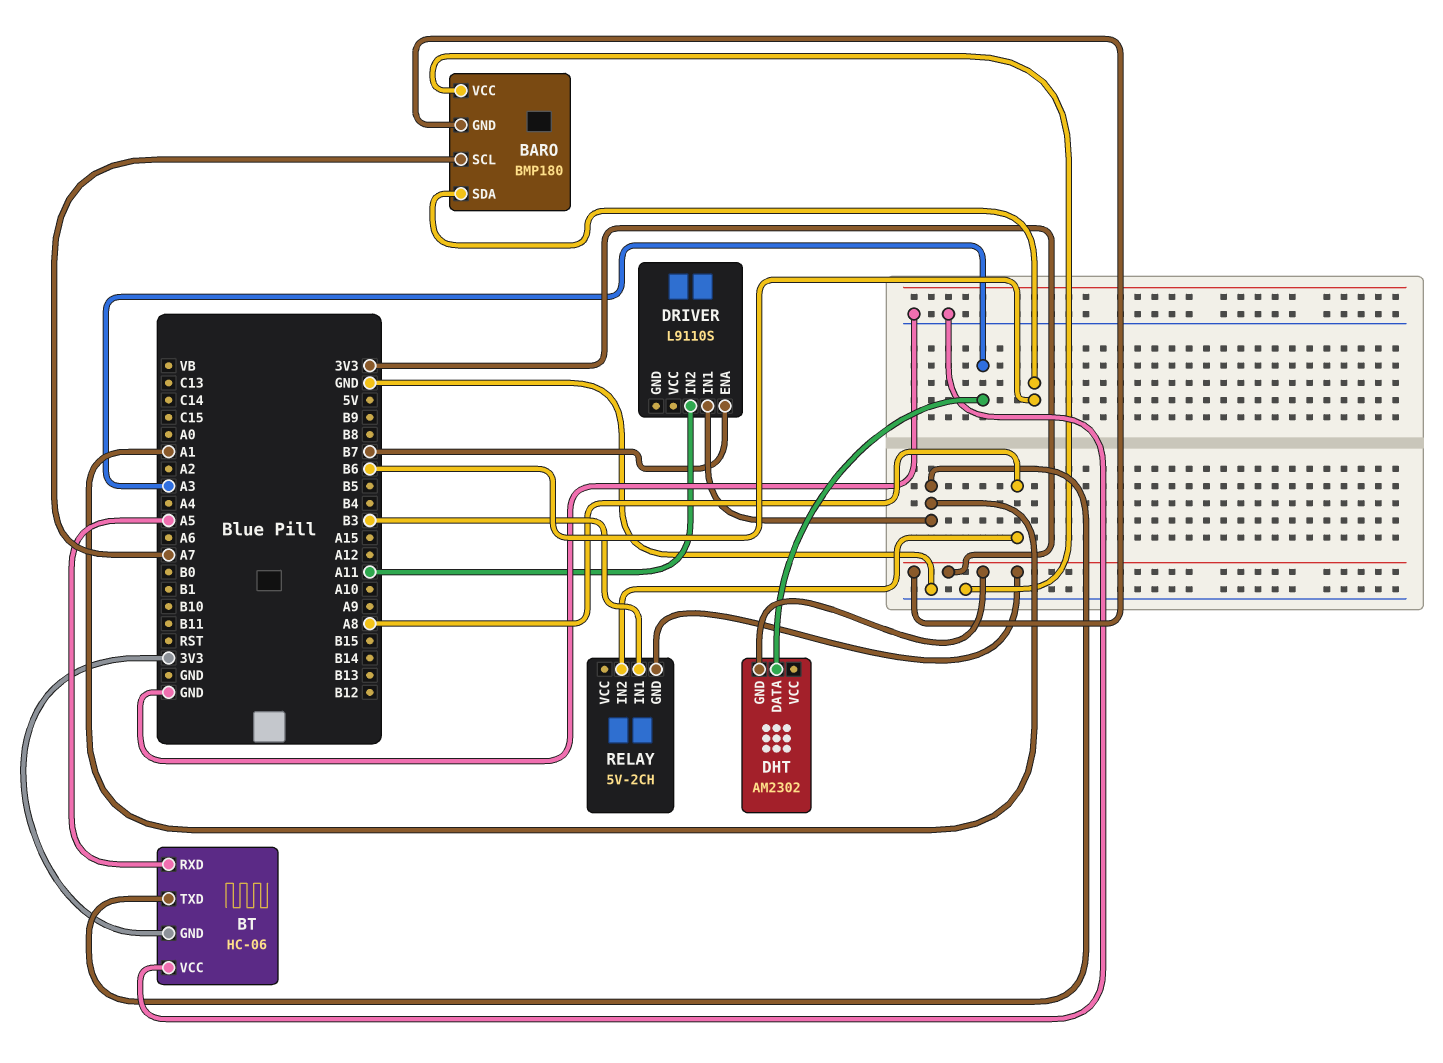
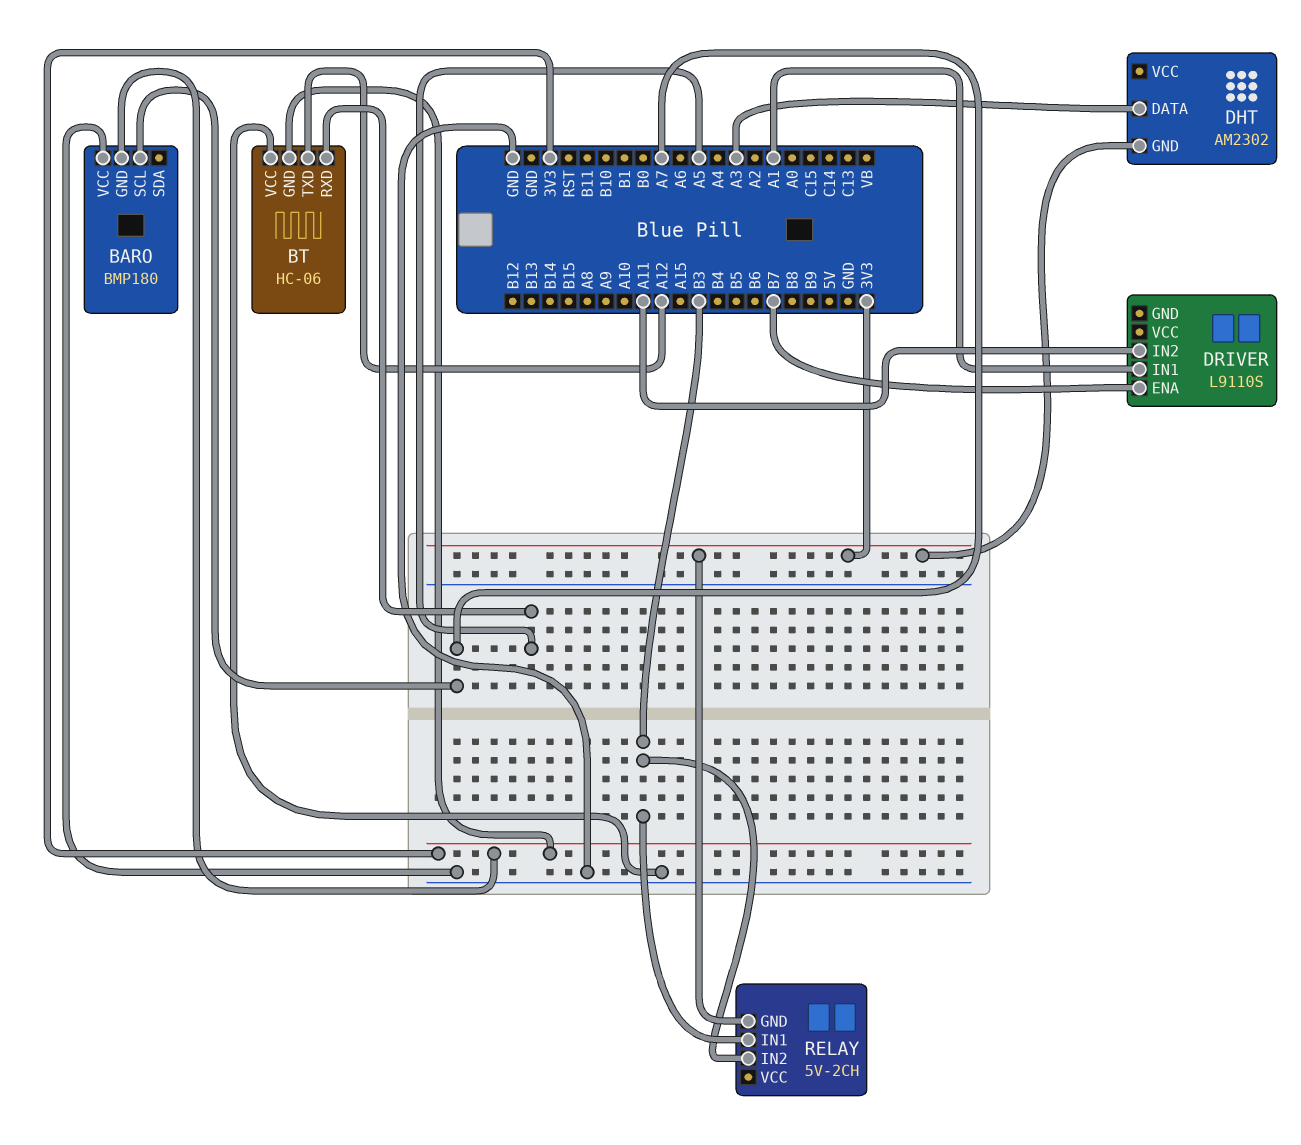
BARO pin SDA: B6 -> none
BT pin TXD: A1 -> A12
RELAY pin IN2: A8 -> B3

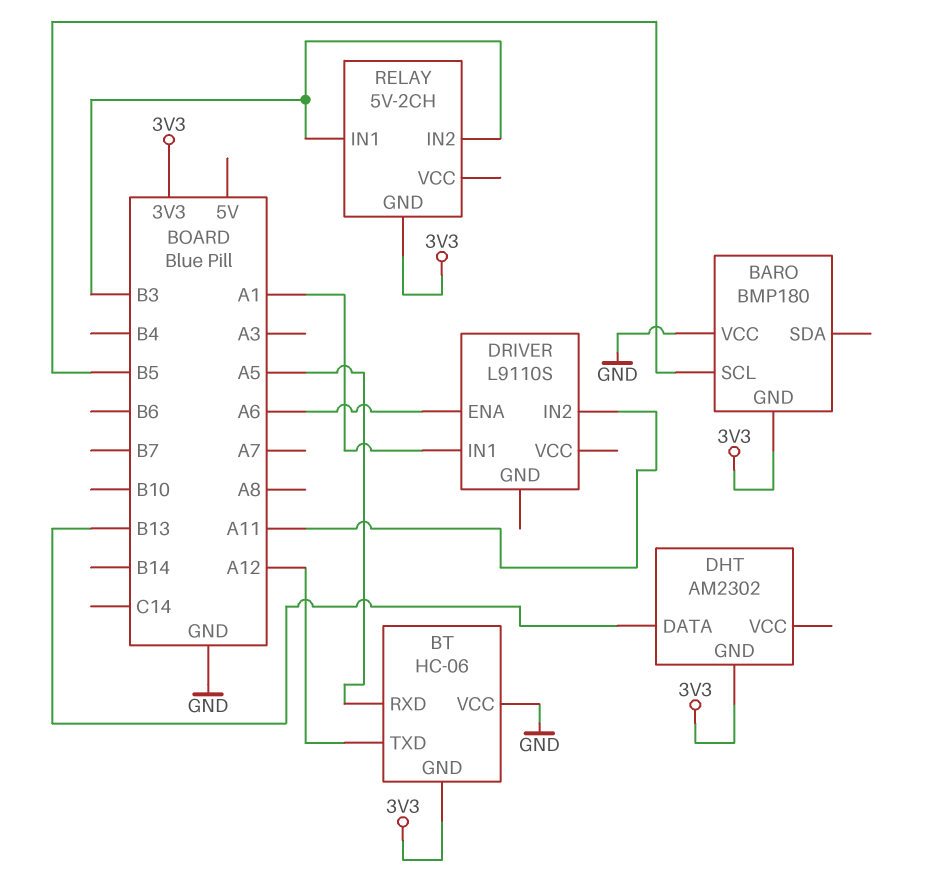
BARO pin SCL: A7 -> B5
DHT pin DATA: A3 -> B13
DRIVER pin ENA: B7 -> A6

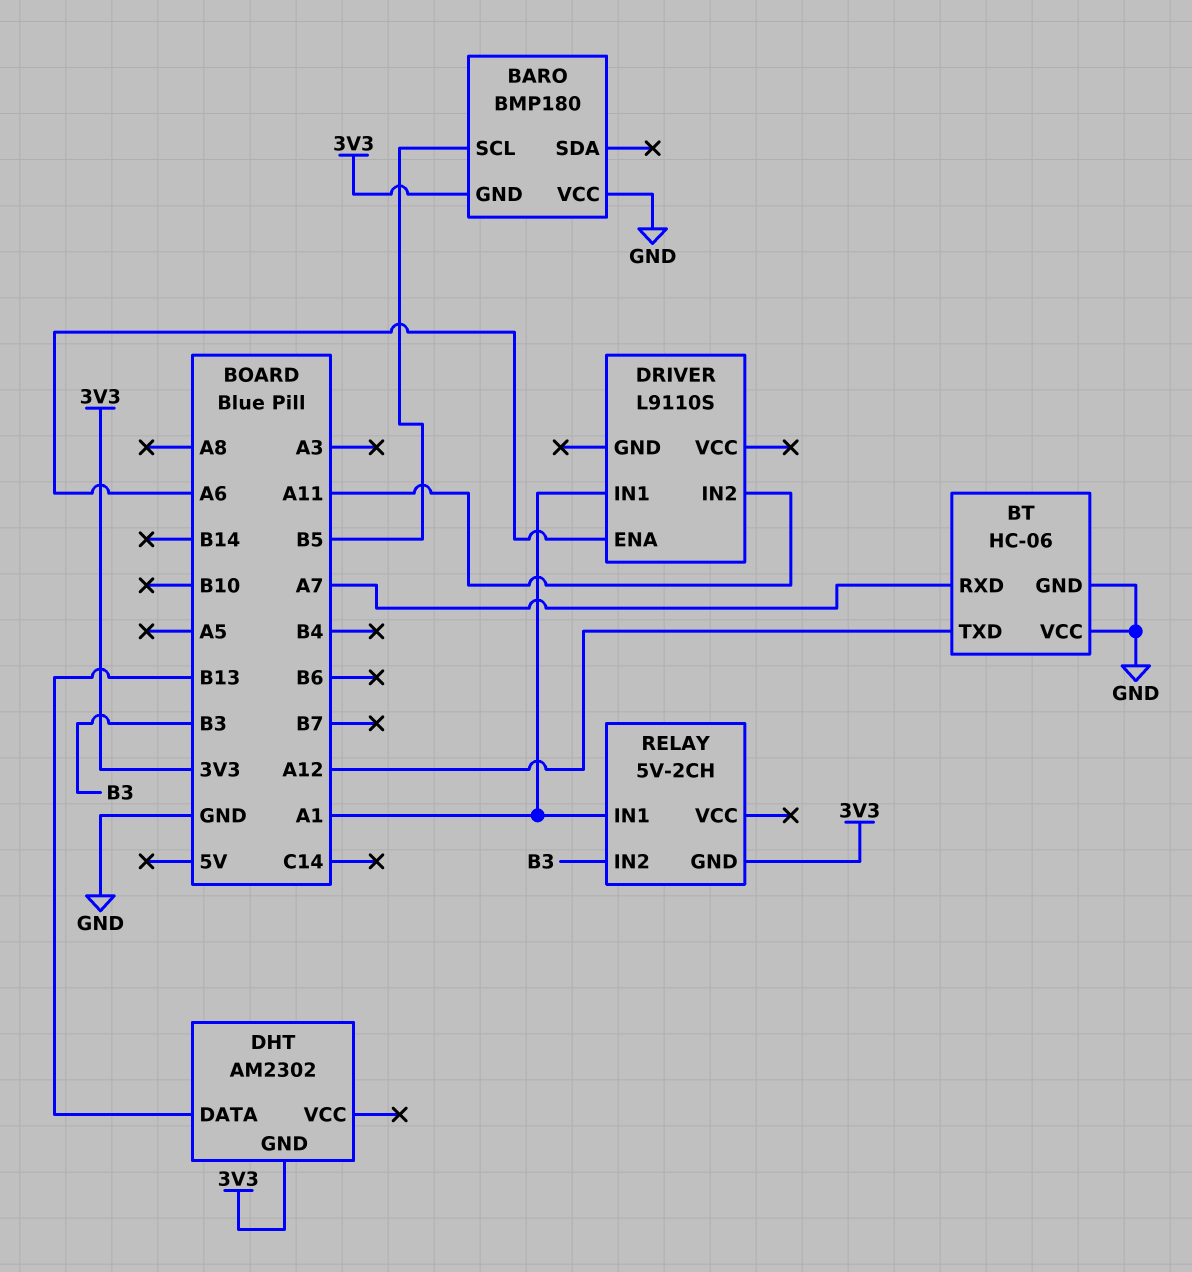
BT pin GND: 3V3 -> GND
BT pin RXD: A5 -> A7
RELAY pin IN1: B3 -> A1

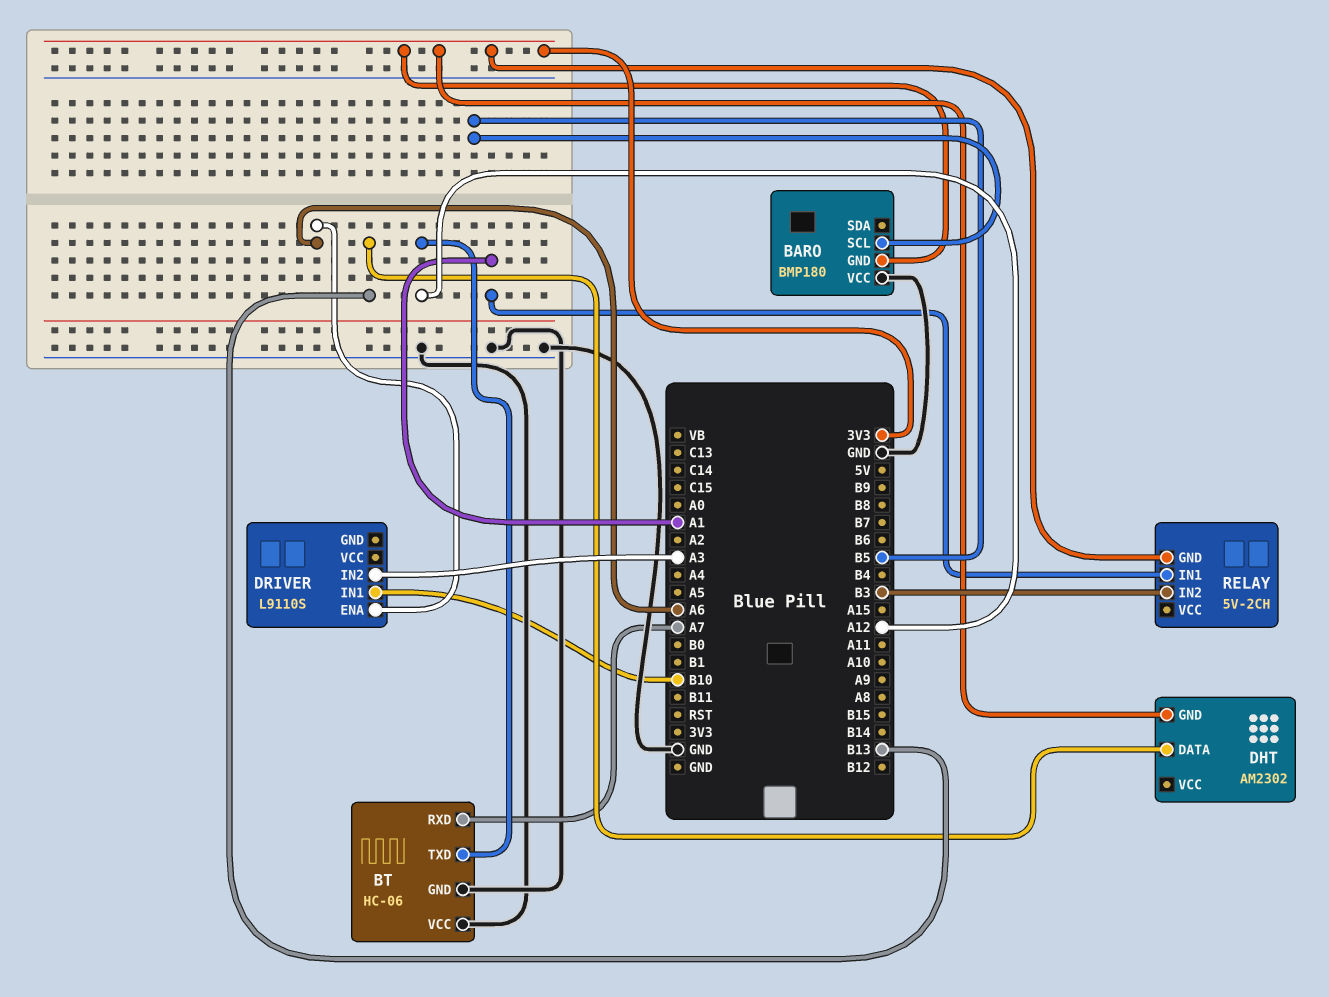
DRIVER pin IN1: A1 -> B10
DRIVER pin IN2: A11 -> A3

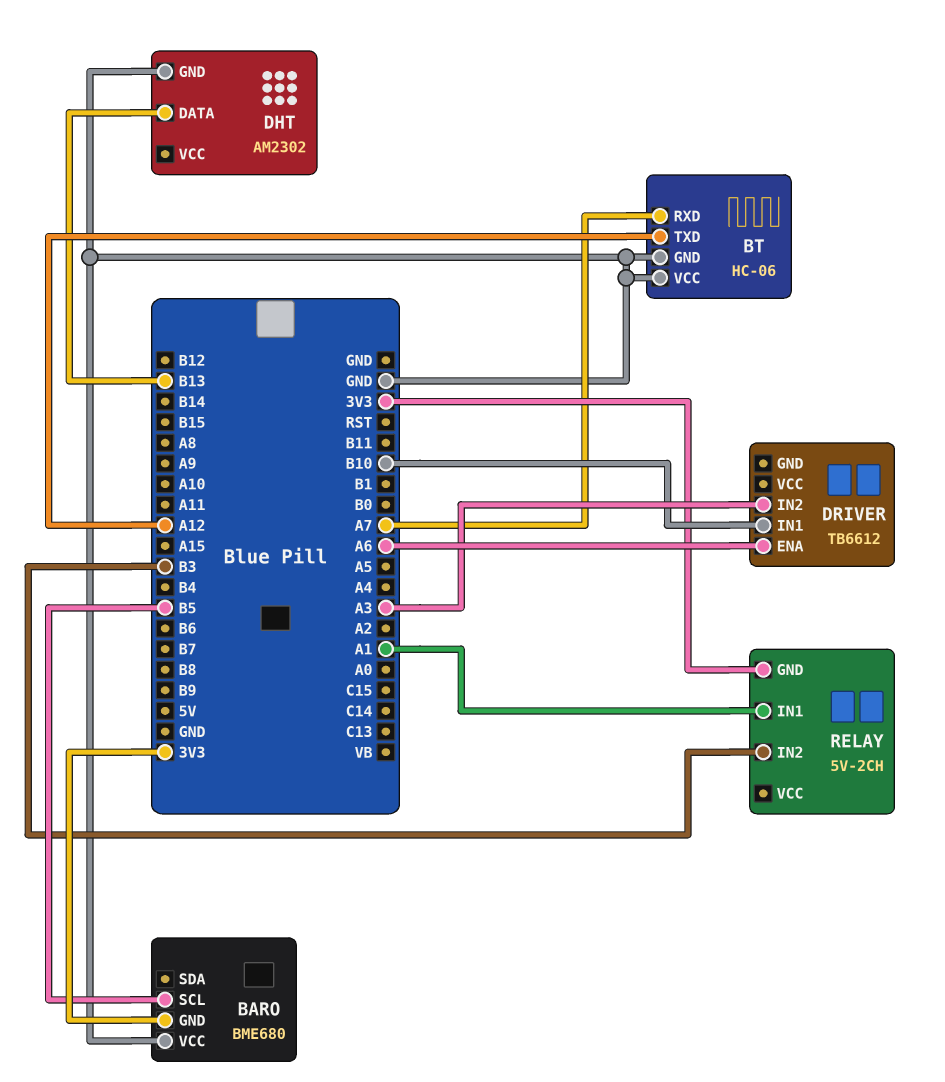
BARO: BMP180 -> BME680
DHT pin GND: 3V3 -> GND
DRIVER: L9110S -> TB6612

